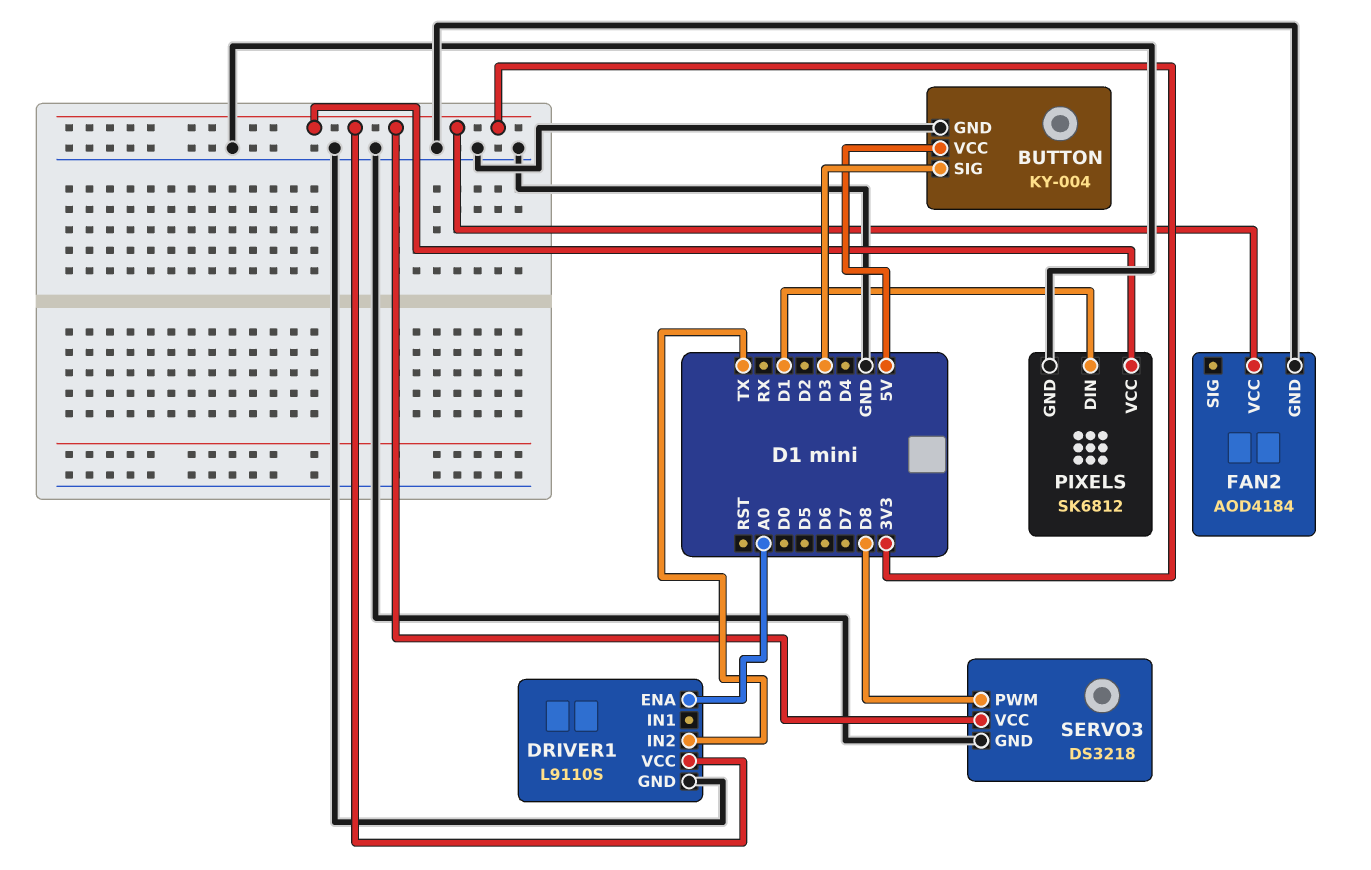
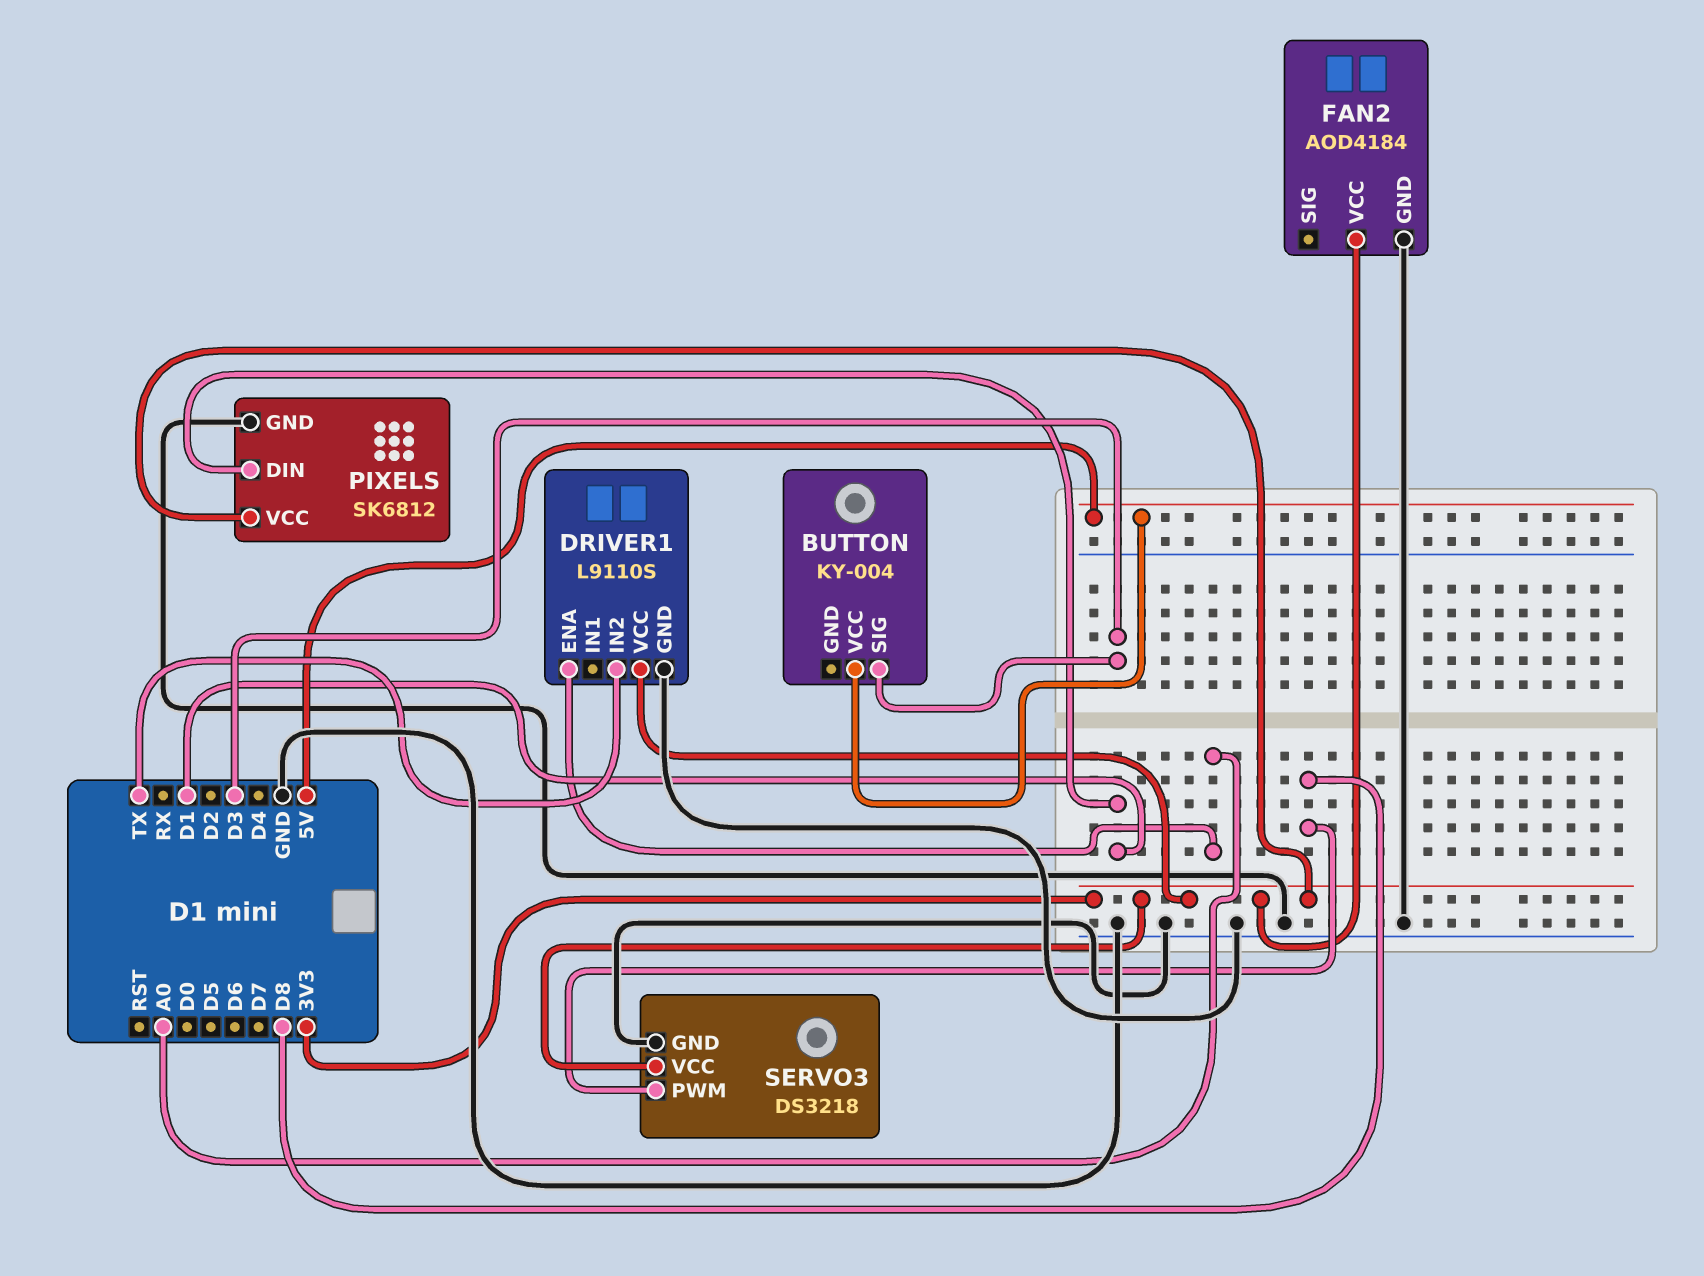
BUTTON pin GND: GND -> none

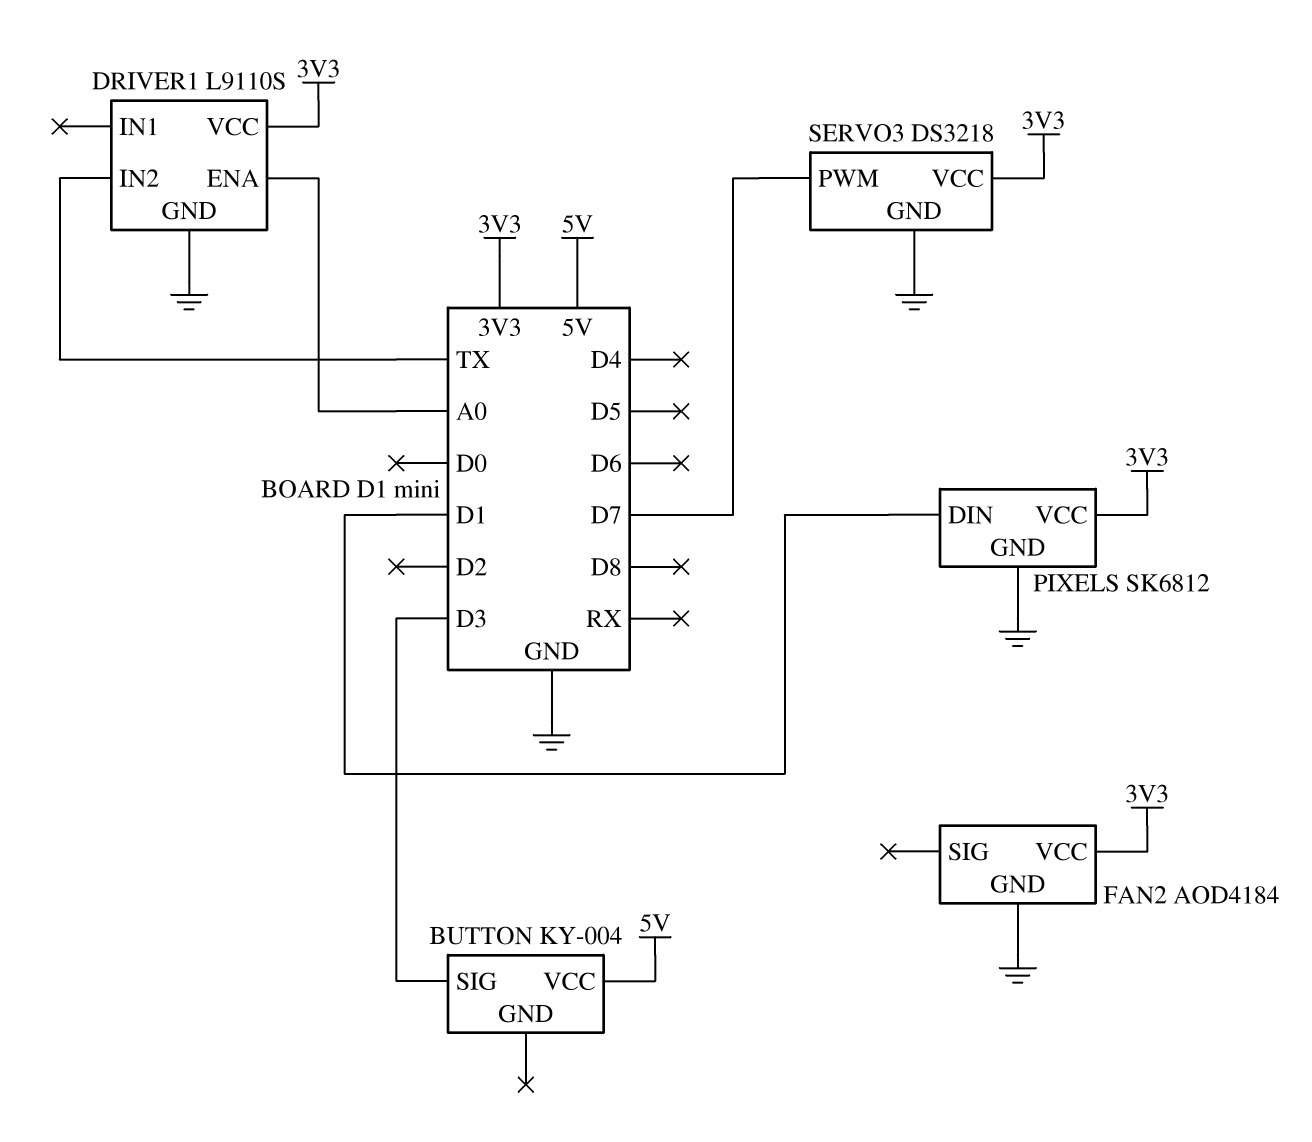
SERVO3 pin PWM: D8 -> D7

